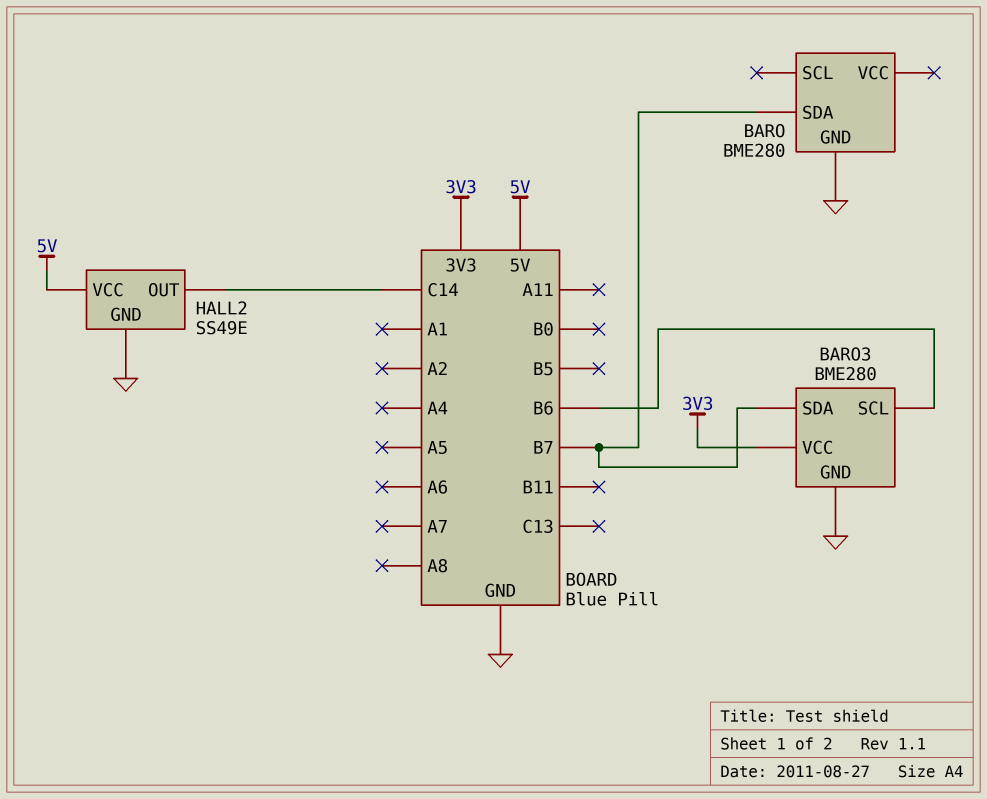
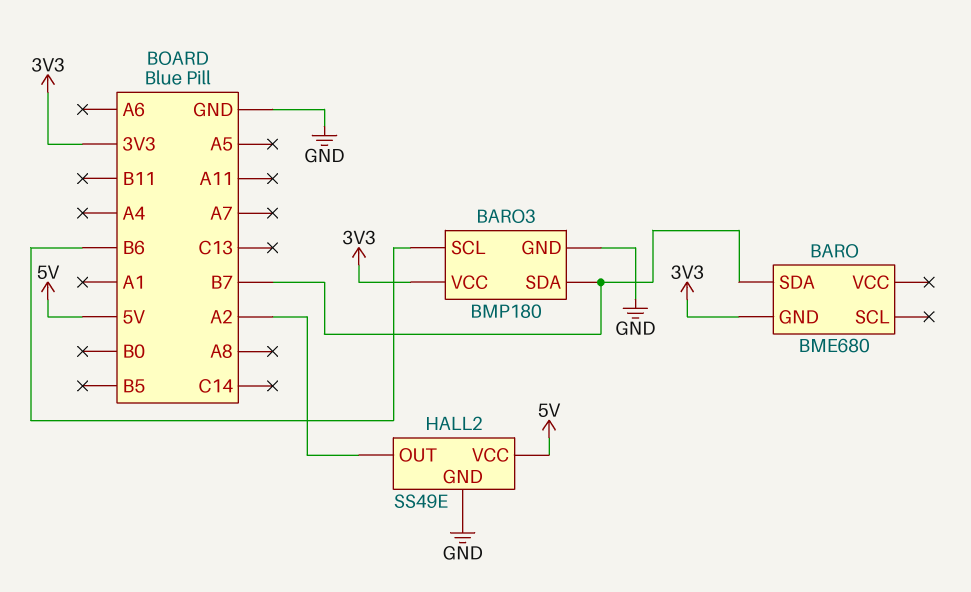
BARO: BME280 -> BME680
BARO pin GND: GND -> 3V3
BARO3: BME280 -> BMP180
HALL2 pin OUT: C14 -> A2

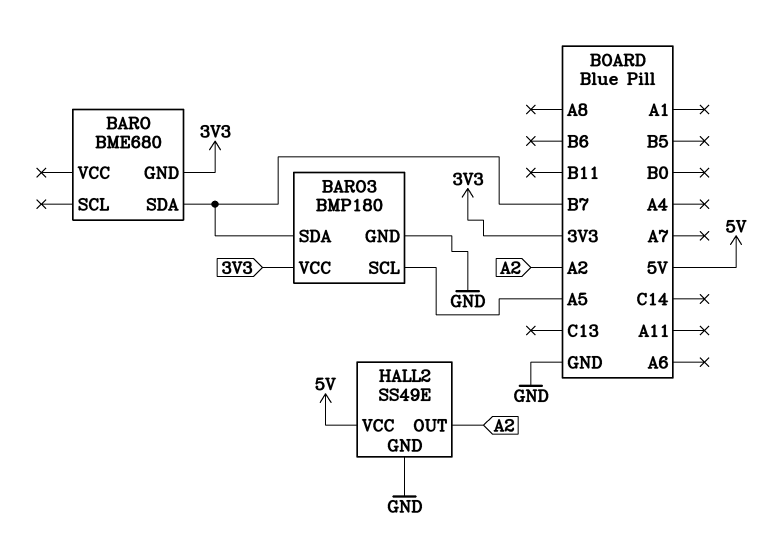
BARO3 pin SCL: B6 -> A5

